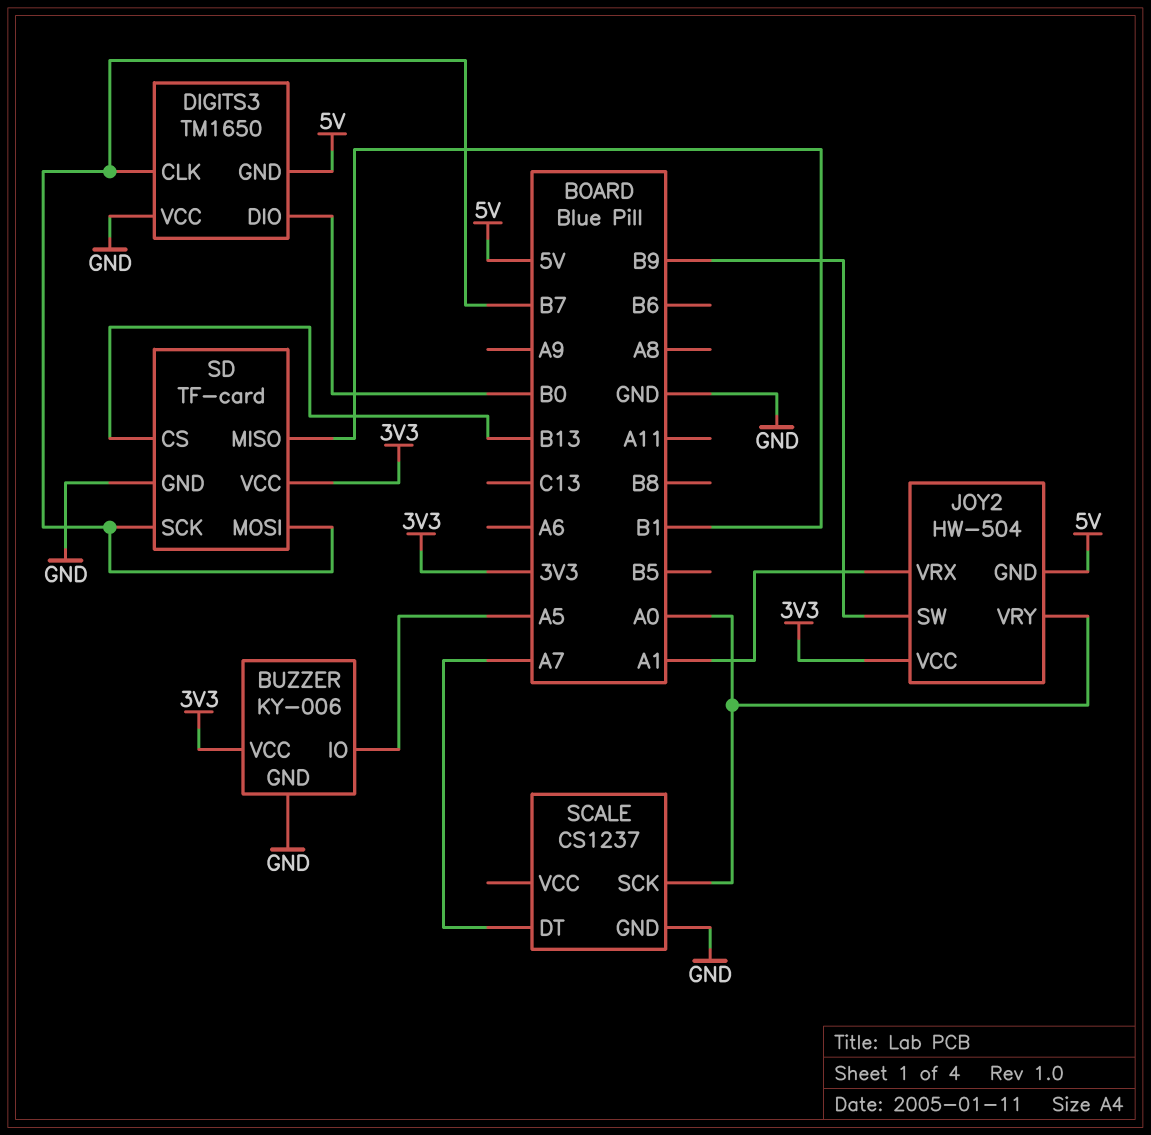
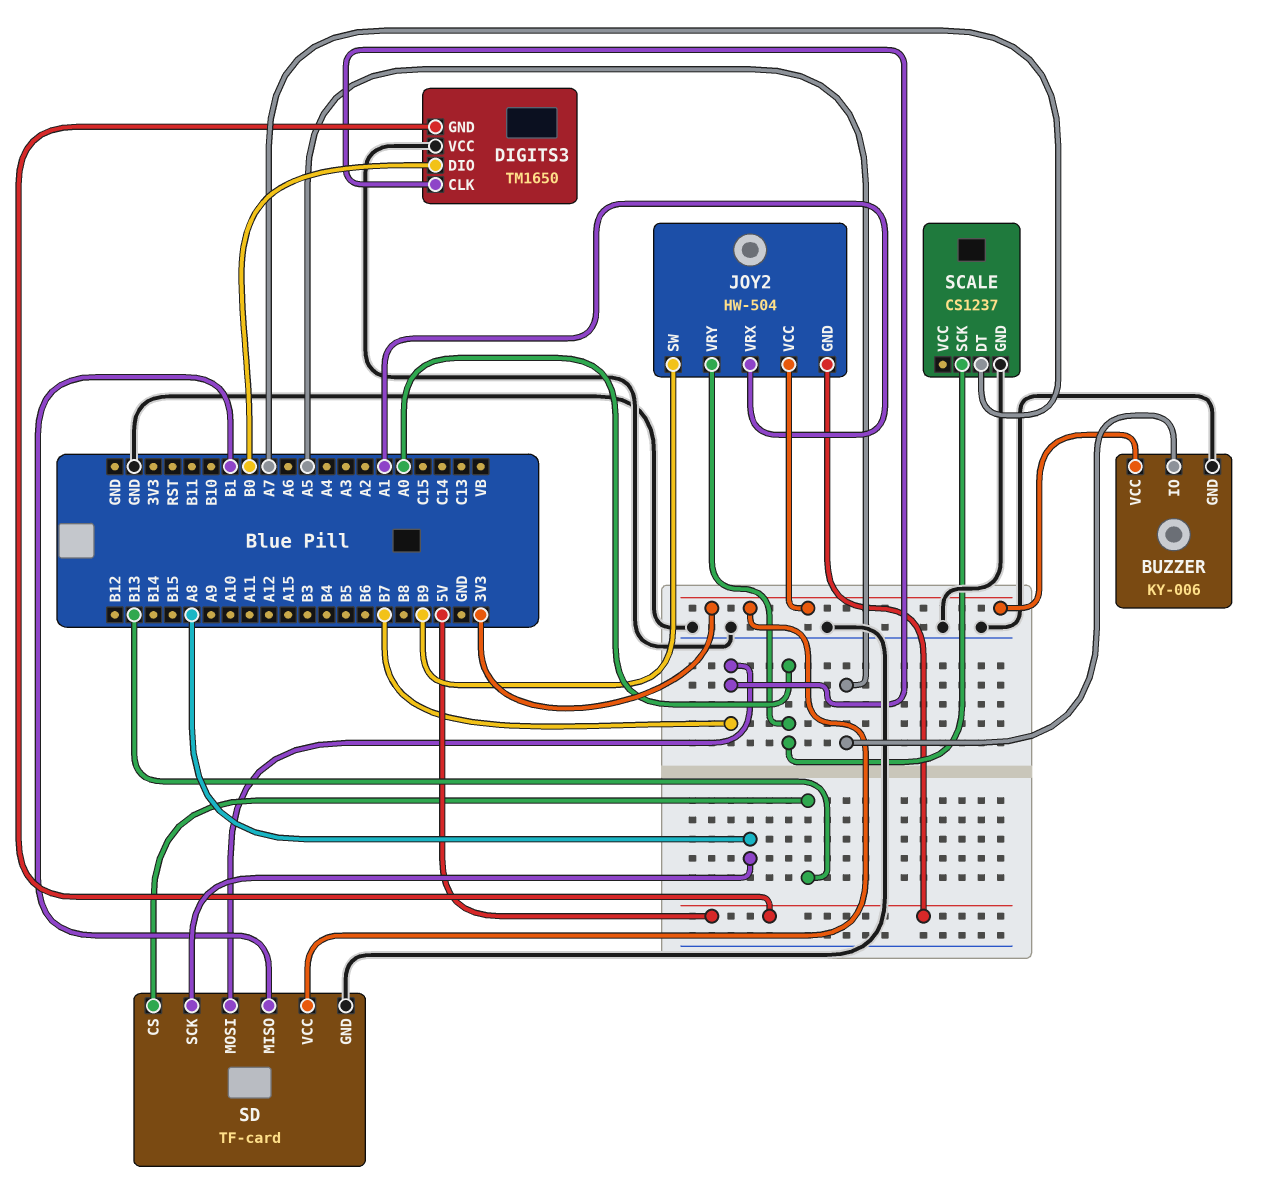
SD pin SCK: B7 -> A8

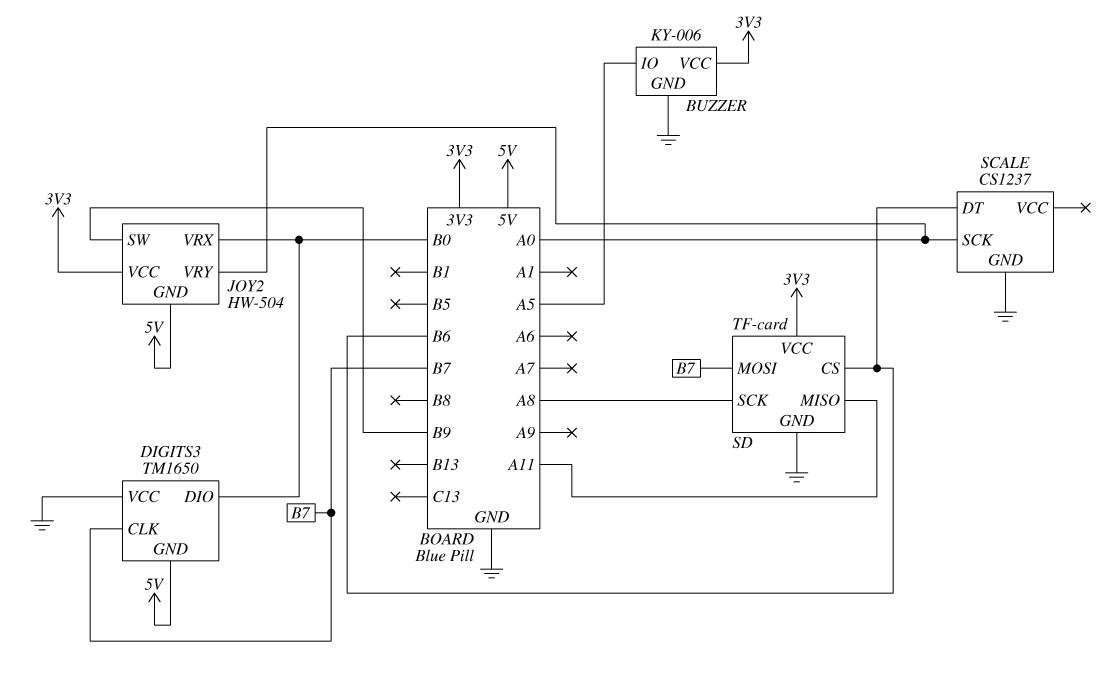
JOY2 pin VRX: A1 -> B0
SCALE pin DT: A7 -> B6
SD pin CS: B13 -> B6
SD pin MISO: B1 -> A11

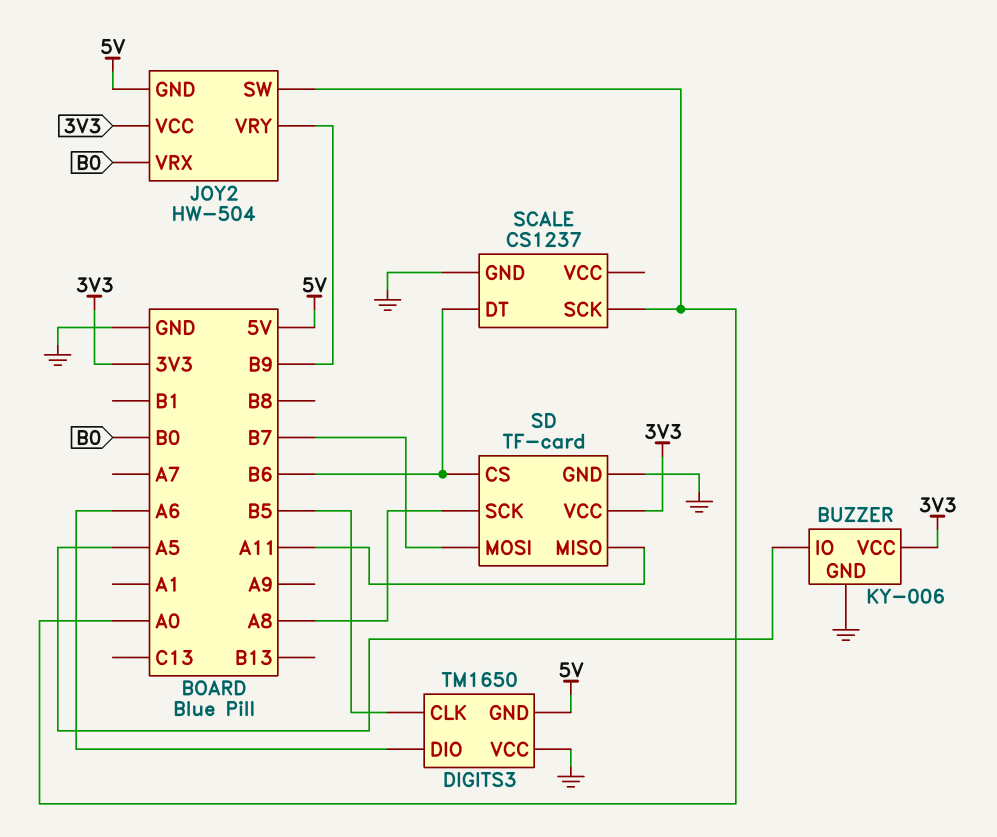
DIGITS3 pin CLK: B7 -> B5
DIGITS3 pin DIO: B0 -> A6
JOY2 pin SW: B9 -> A0
JOY2 pin VRY: A0 -> B9

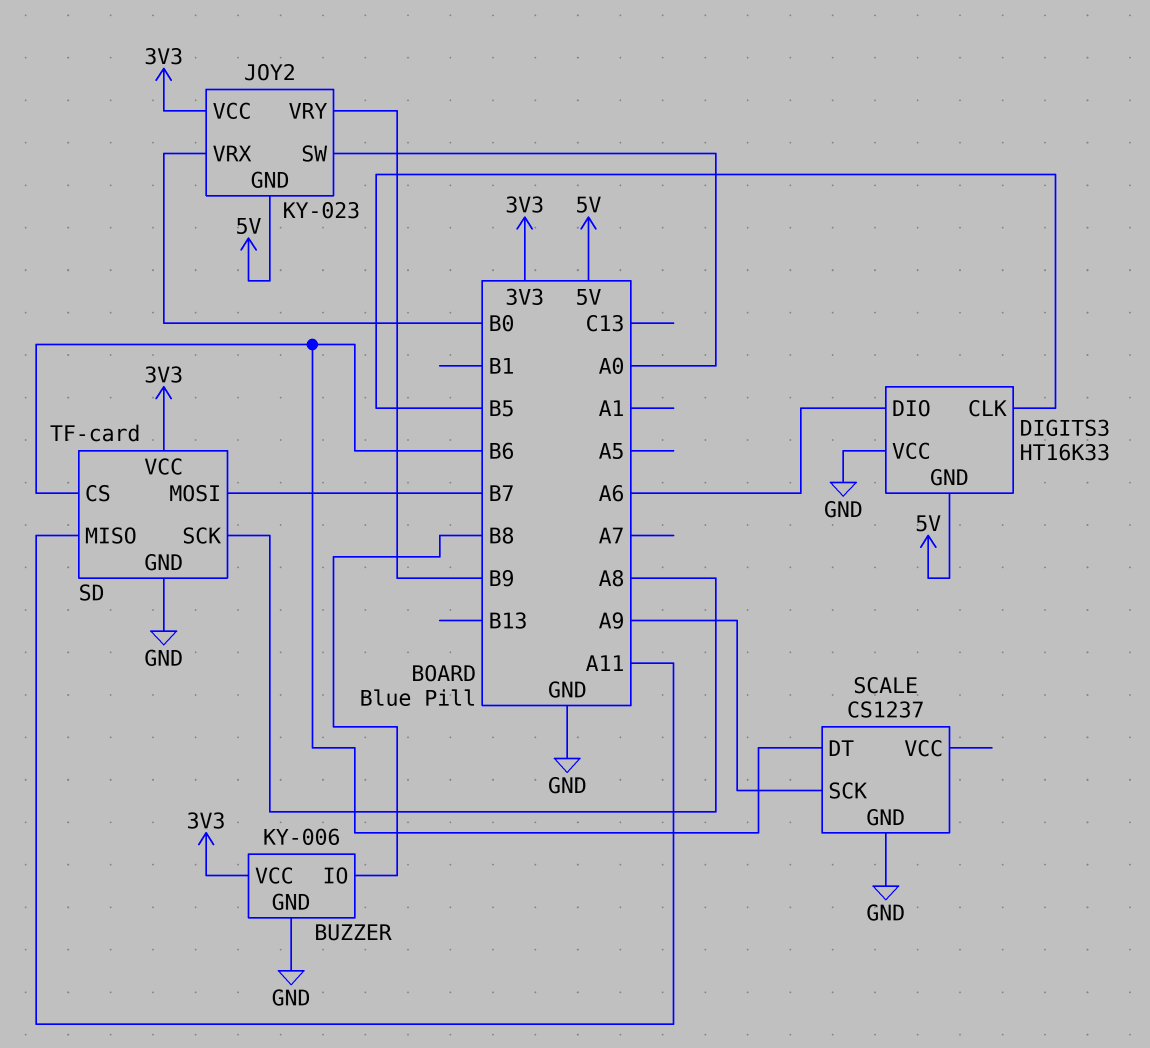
BUZZER pin IO: A5 -> B8
DIGITS3: TM1650 -> HT16K33
JOY2: HW-504 -> KY-023
SCALE pin SCK: A0 -> A9

